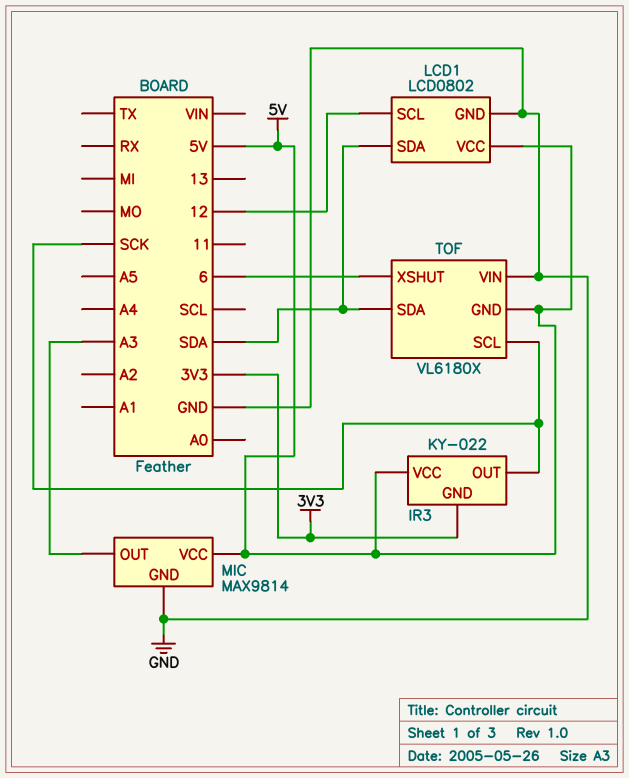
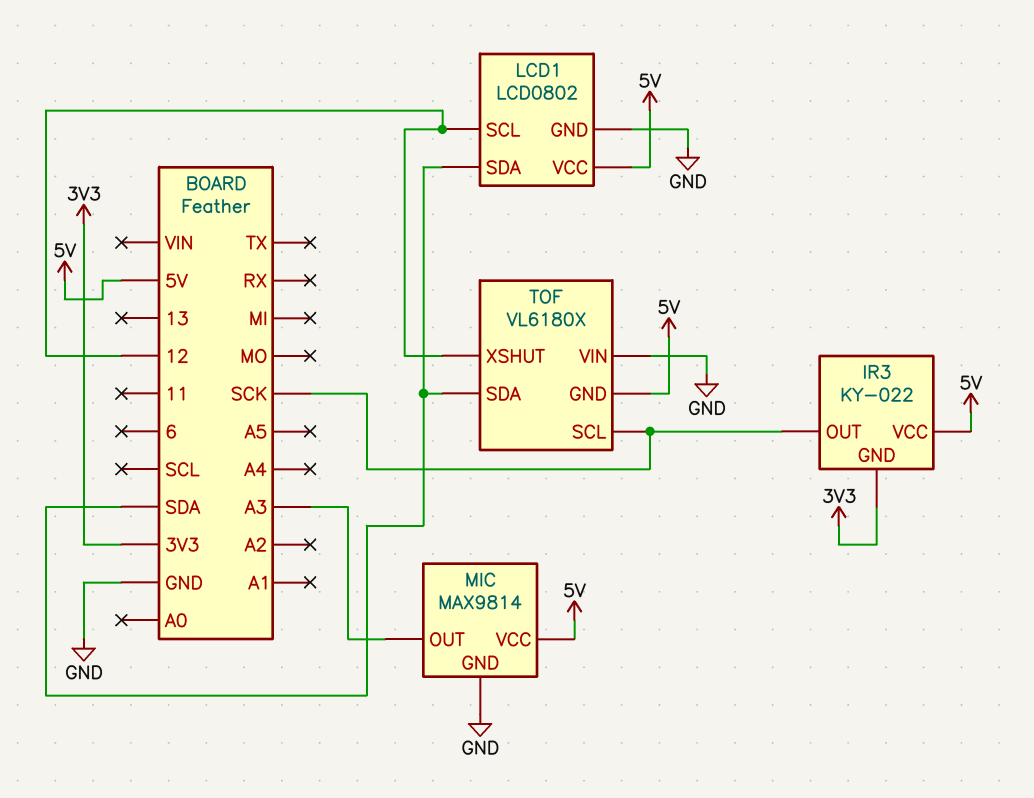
TOF pin XSHUT: 6 -> 12

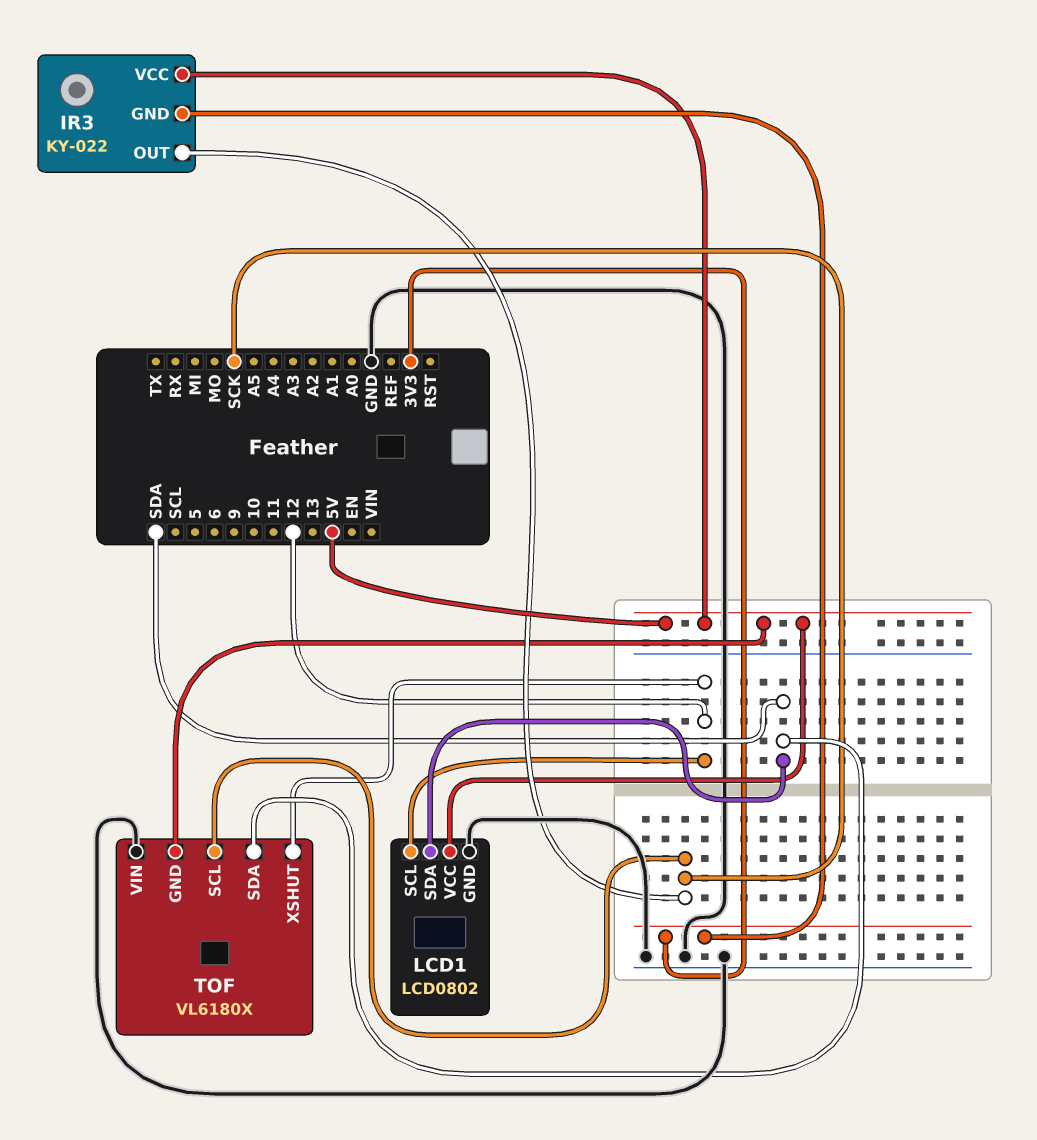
MIC: MAX9814 -> none
MIC pin GND: GND -> none
MIC pin OUT: A3 -> none
MIC pin VCC: 5V -> none

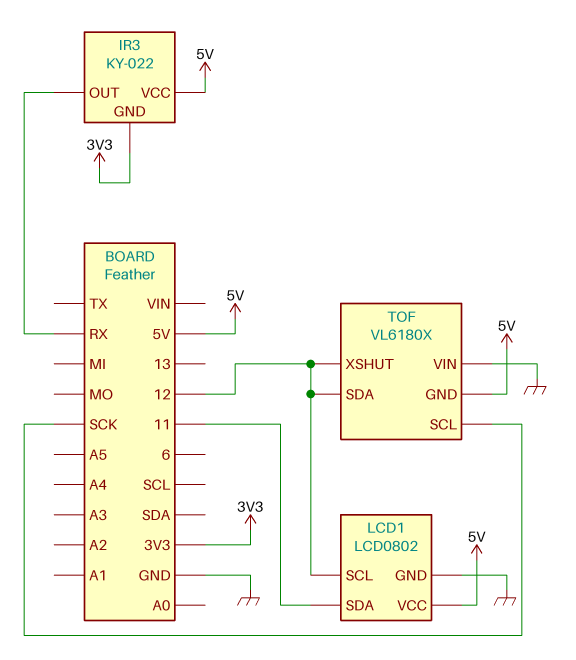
IR3 pin OUT: SCK -> RX
LCD1 pin SDA: SDA -> 11
TOF pin SDA: SDA -> 12

